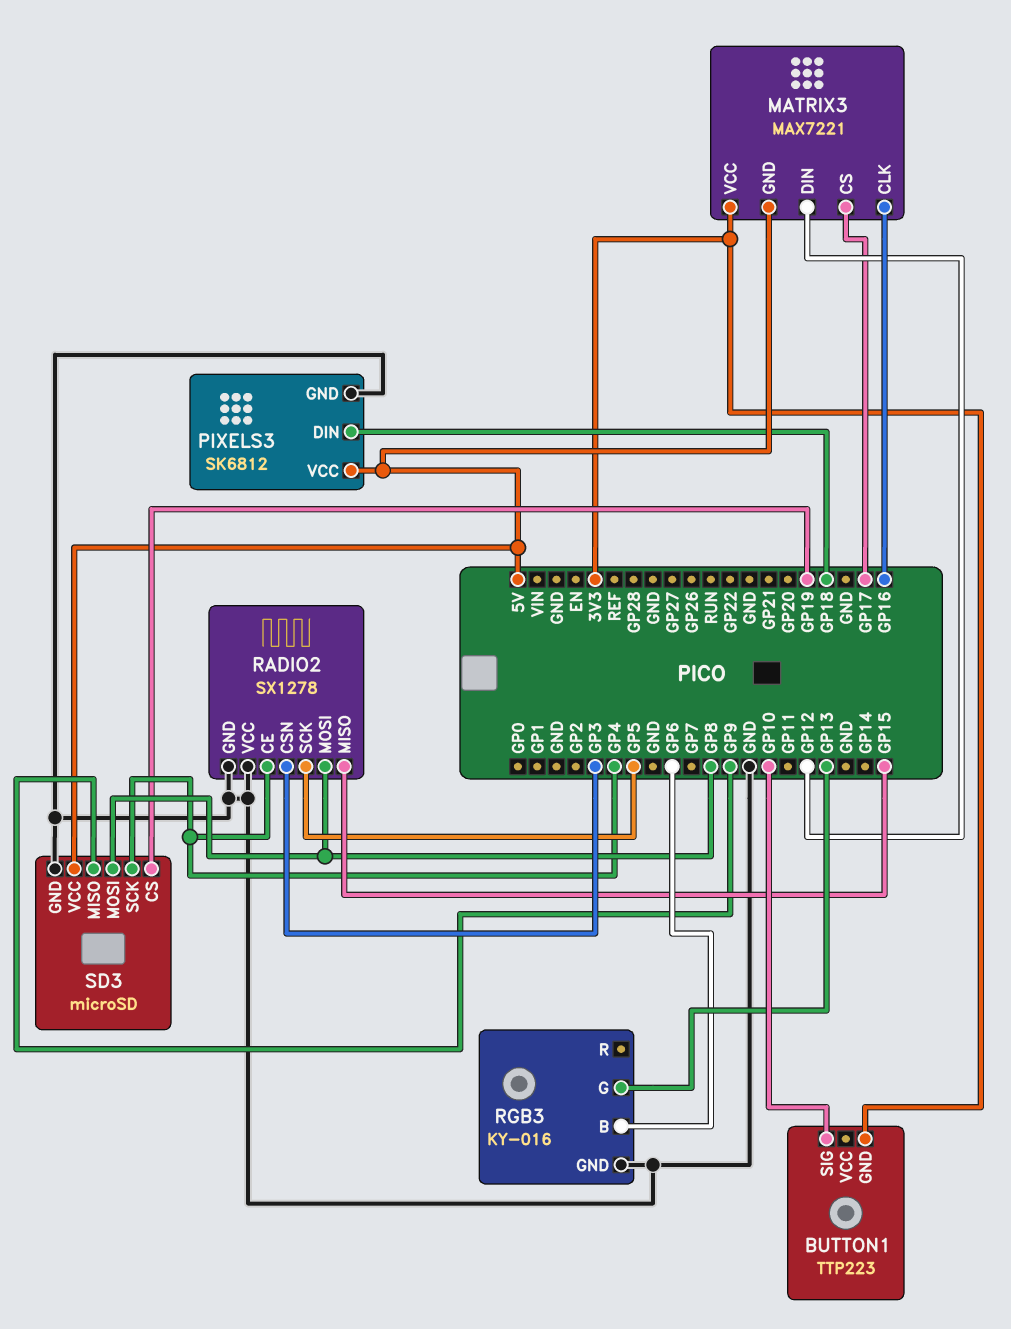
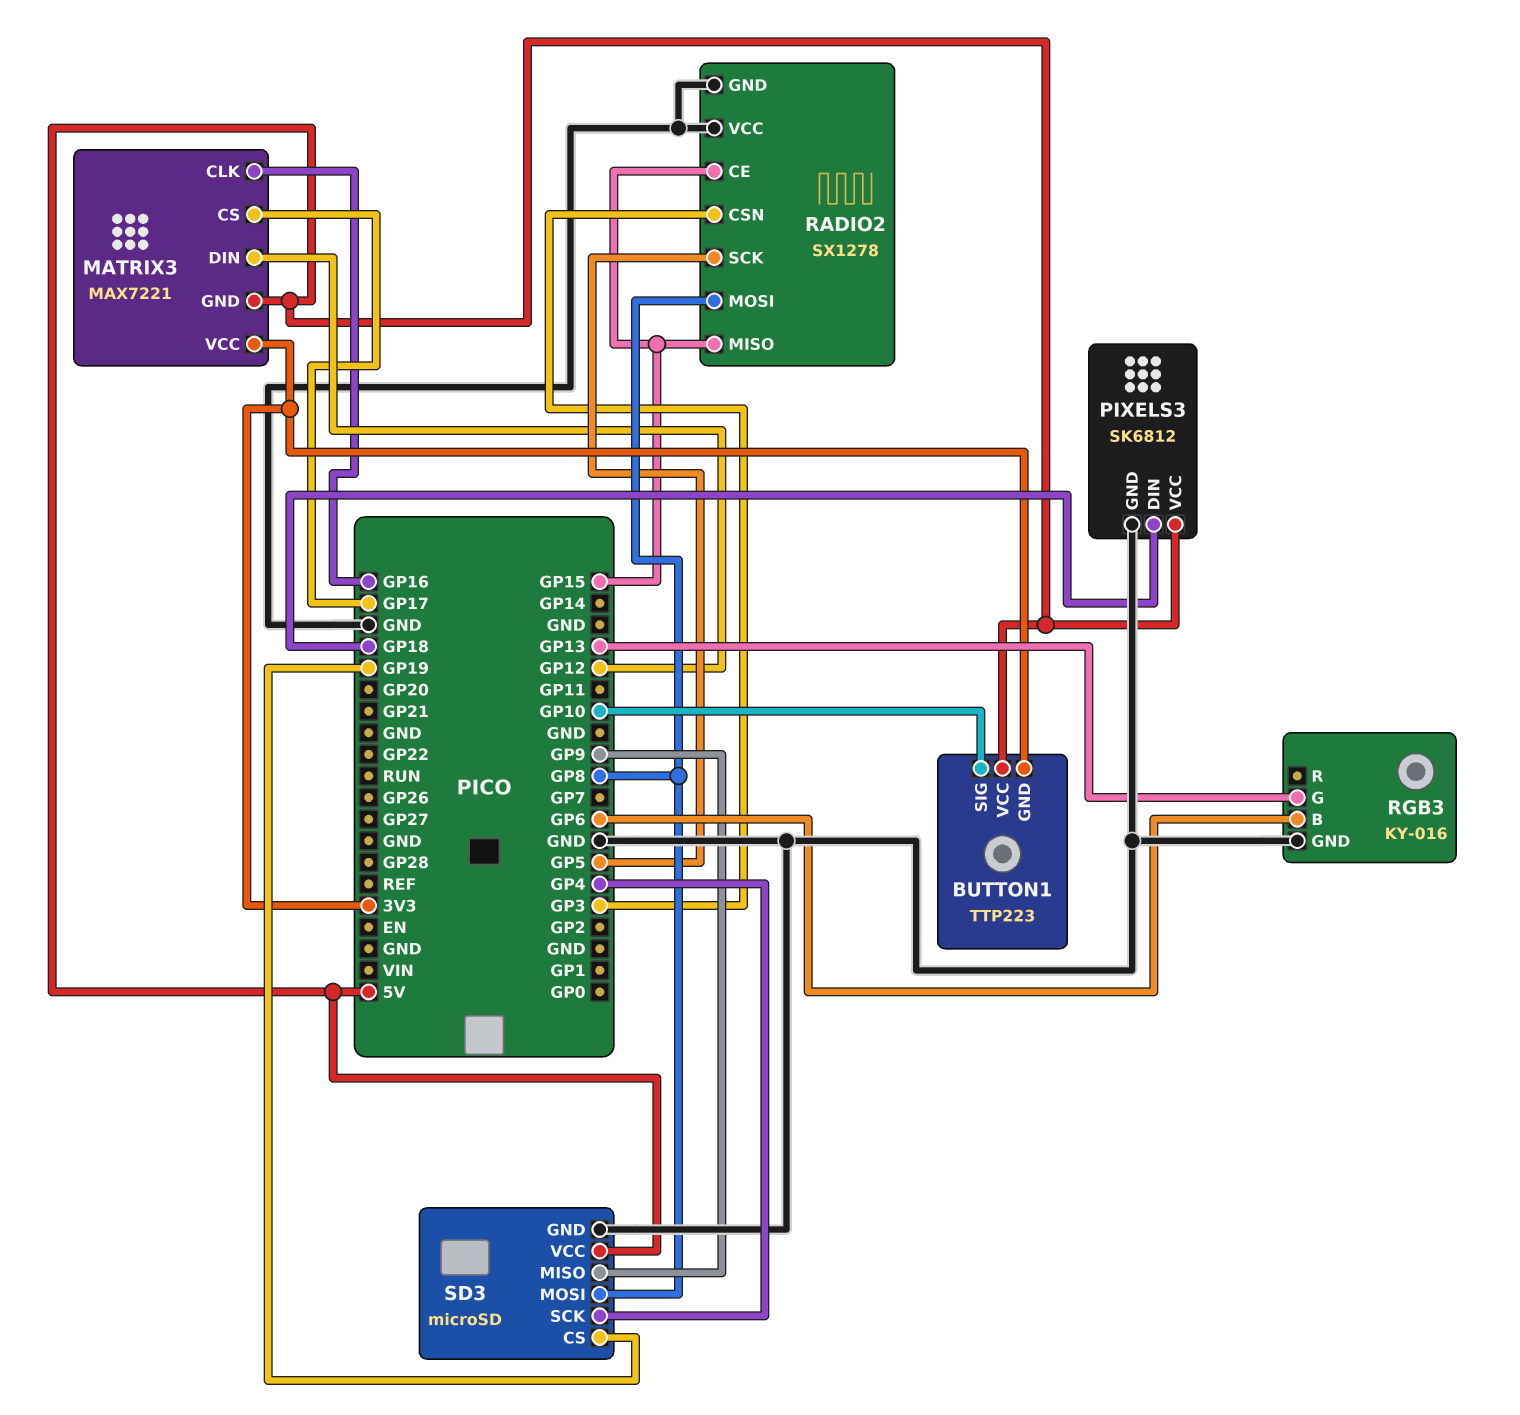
BUTTON1 pin VCC: none -> 5V
RADIO2 pin CE: GP4 -> GP15

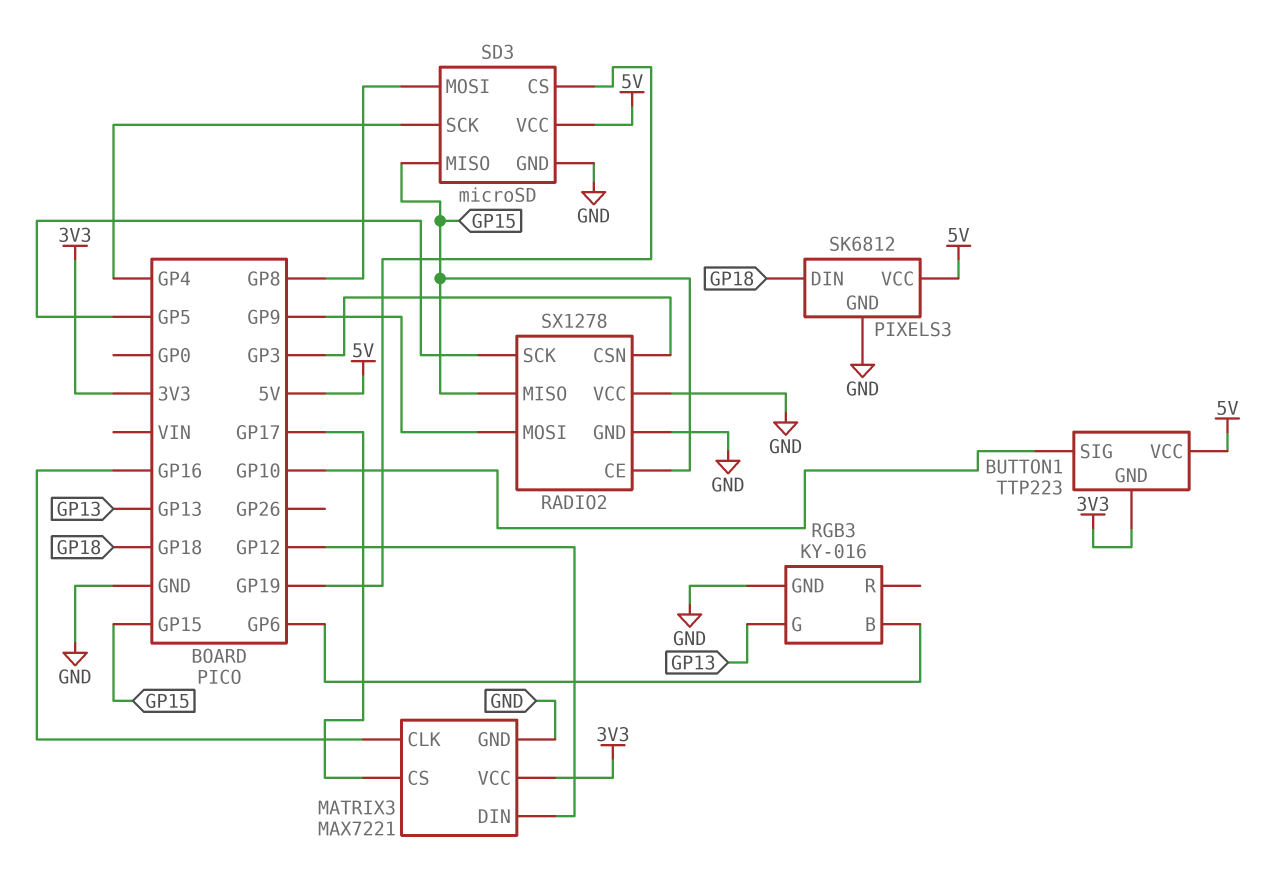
MATRIX3 pin GND: 5V -> GND
RADIO2 pin MOSI: GP8 -> GP9
SD3 pin MISO: GP9 -> GP15

